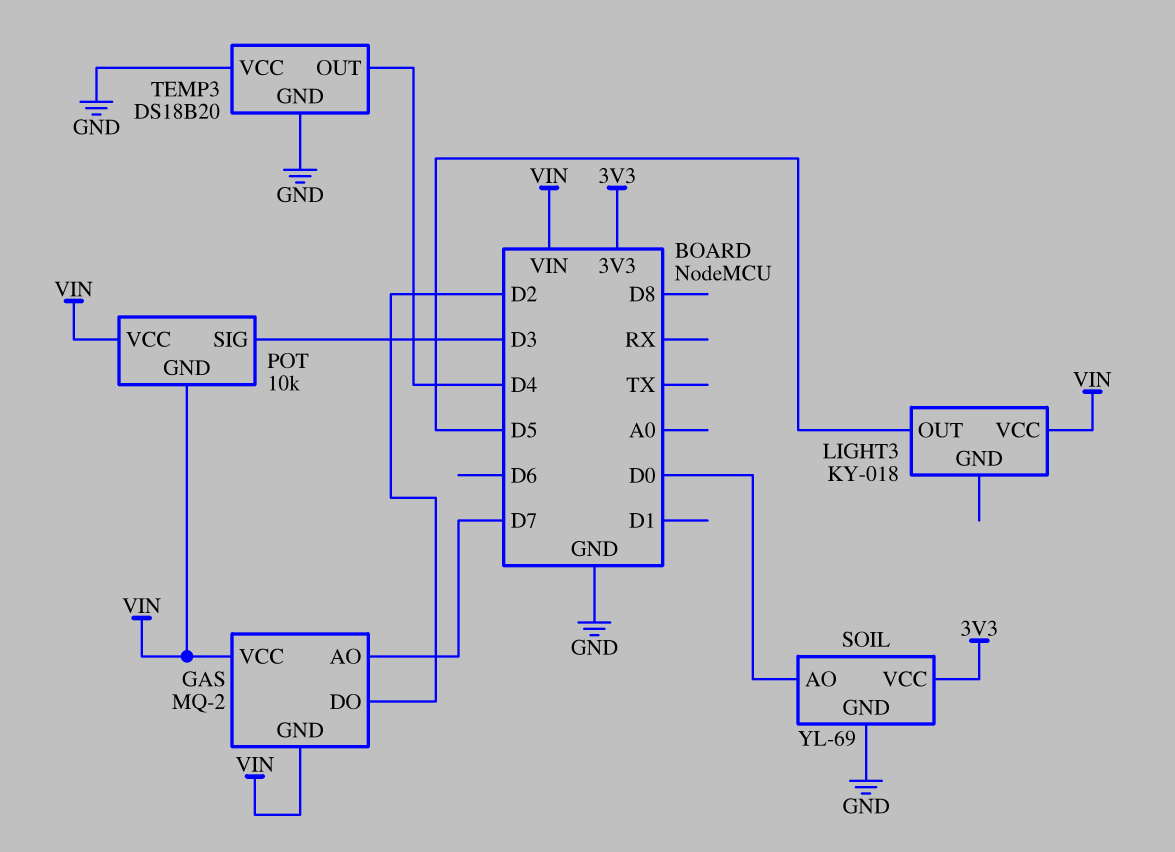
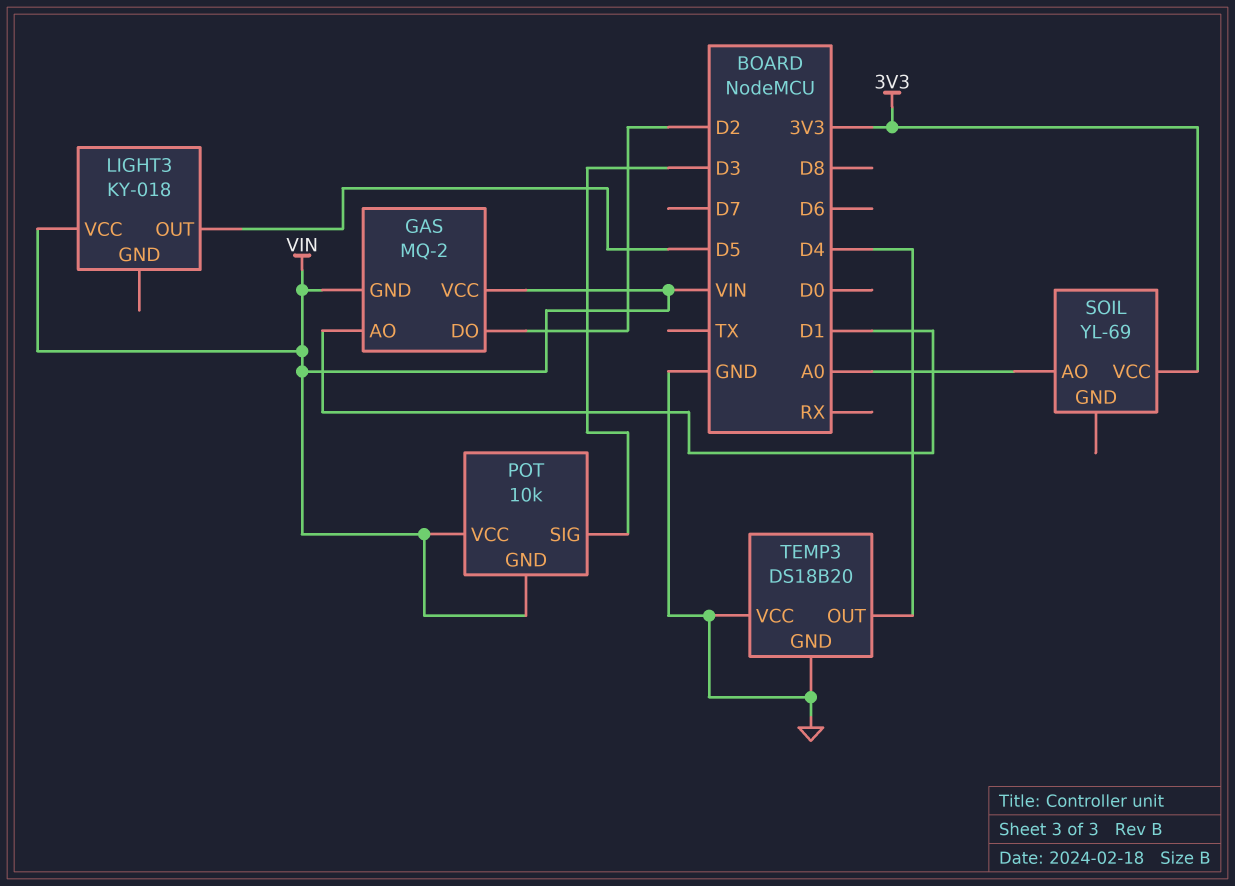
GAS pin AO: D7 -> D1
SOIL pin AO: D0 -> A0
SOIL pin GND: GND -> none

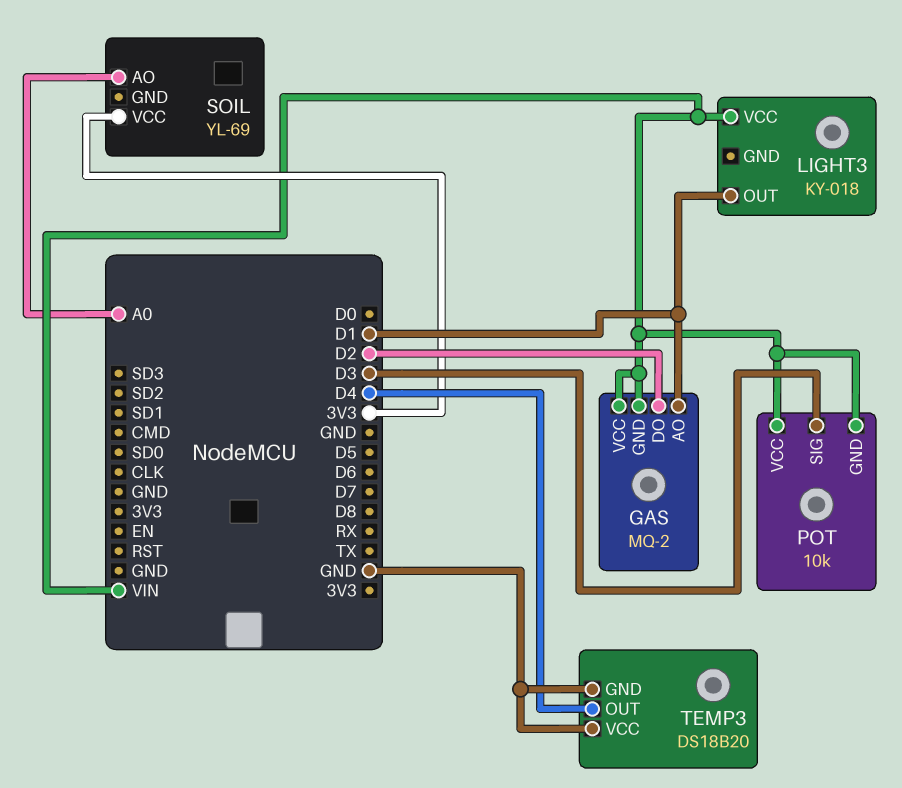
LIGHT3 pin OUT: D5 -> D1

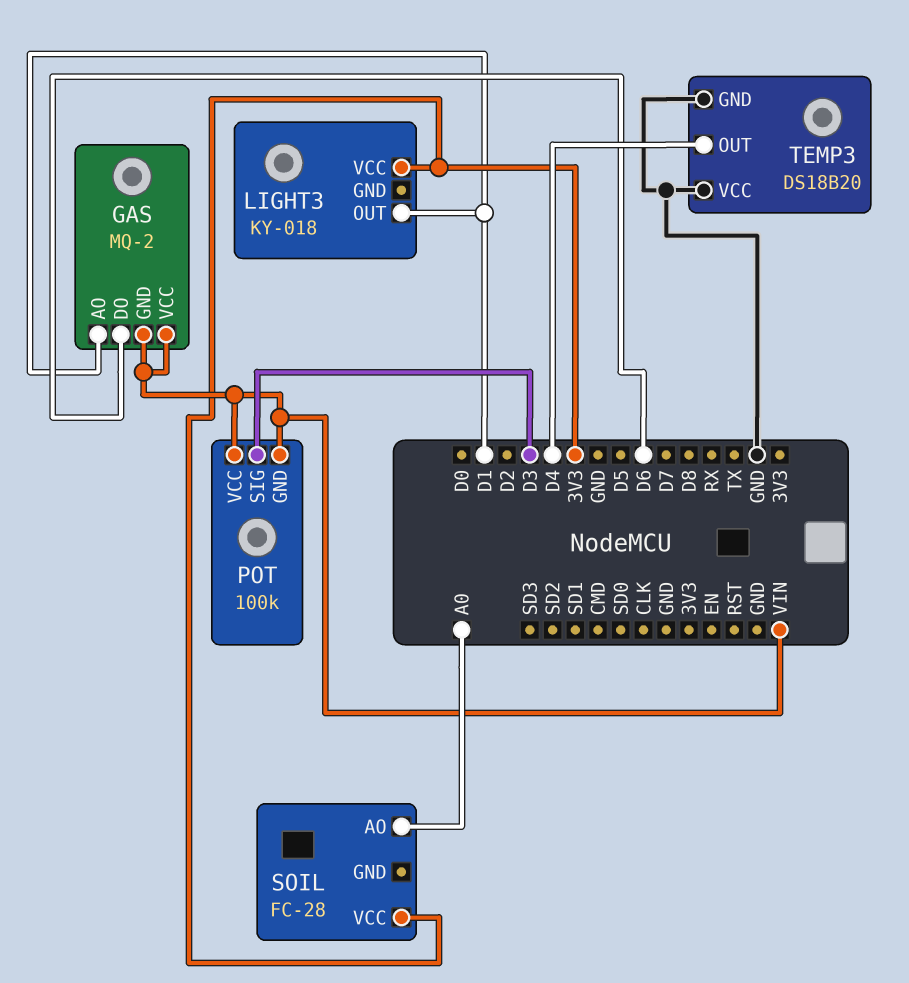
GAS pin DO: D2 -> D6
LIGHT3 pin VCC: VIN -> 3V3
POT: 10k -> 100k
SOIL: YL-69 -> FC-28

